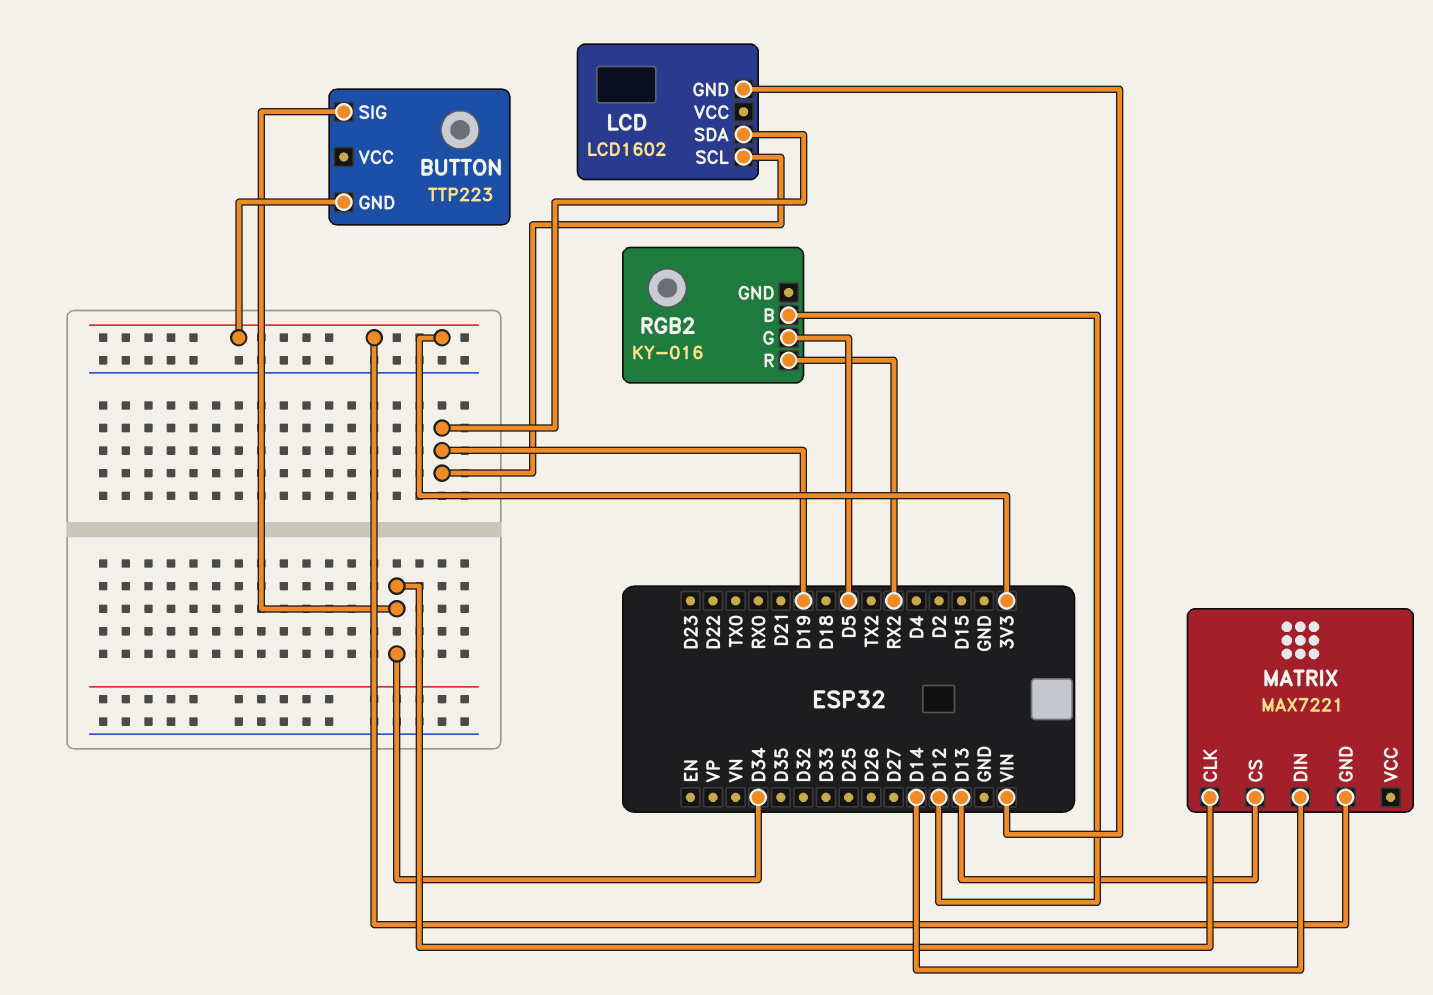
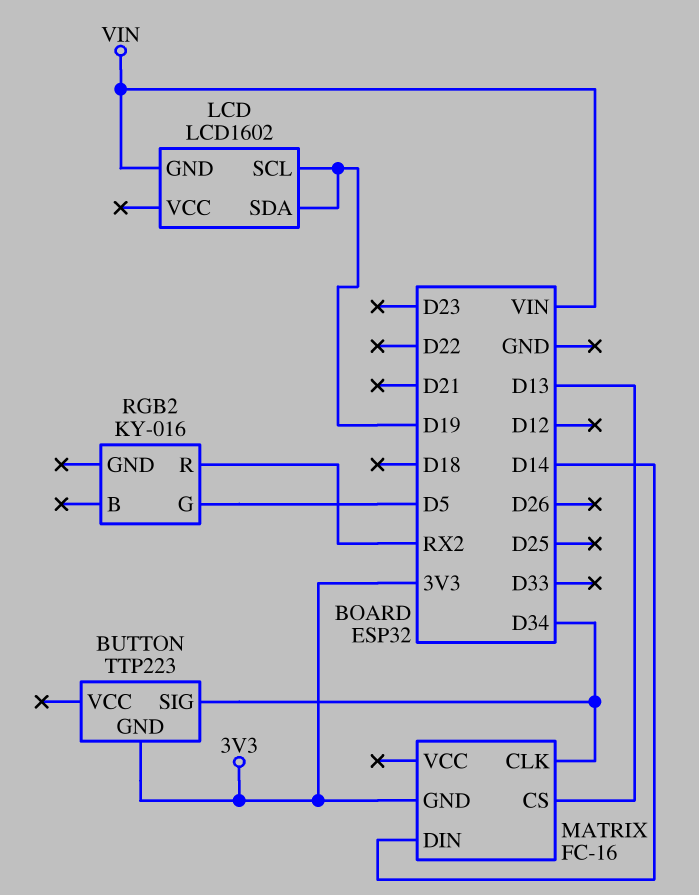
MATRIX: MAX7221 -> FC-16
RGB2 pin B: D12 -> none

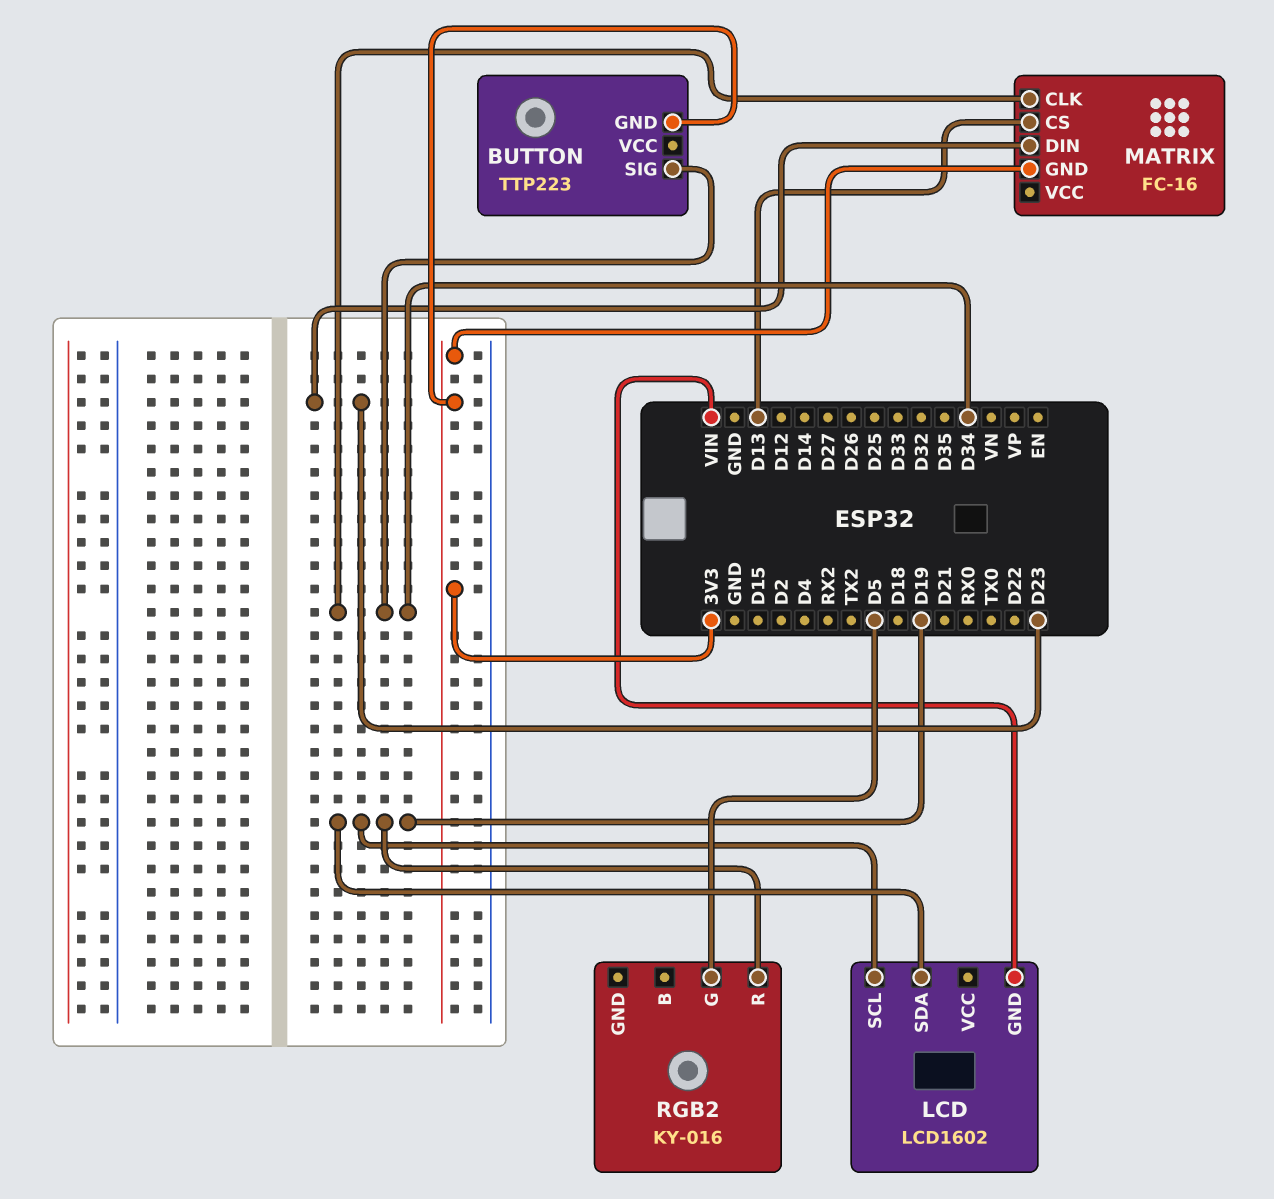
MATRIX pin DIN: D14 -> D23
RGB2 pin R: RX2 -> D19

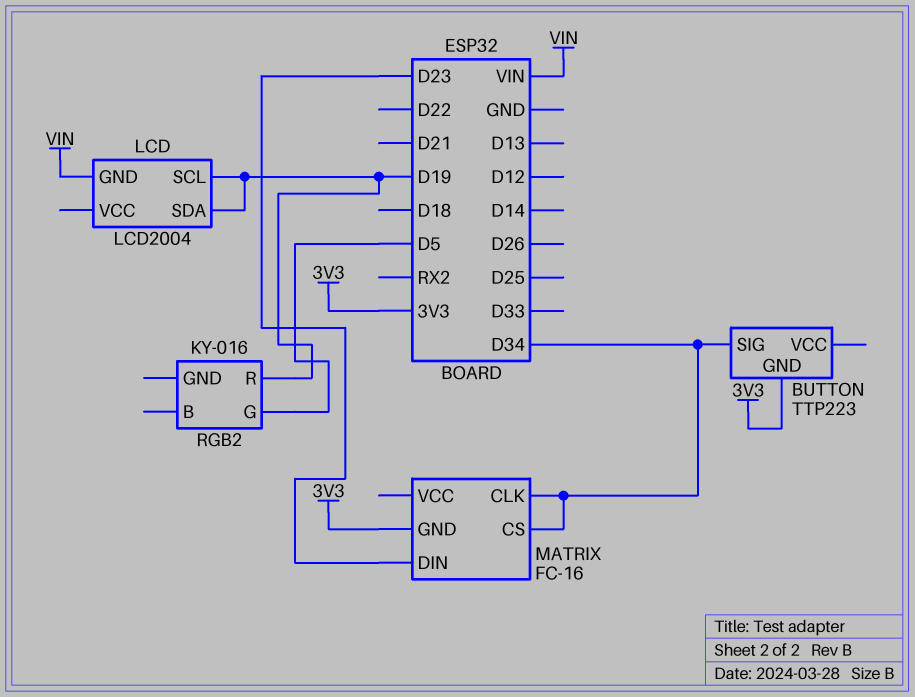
LCD: LCD1602 -> LCD2004
MATRIX pin CS: D13 -> D34

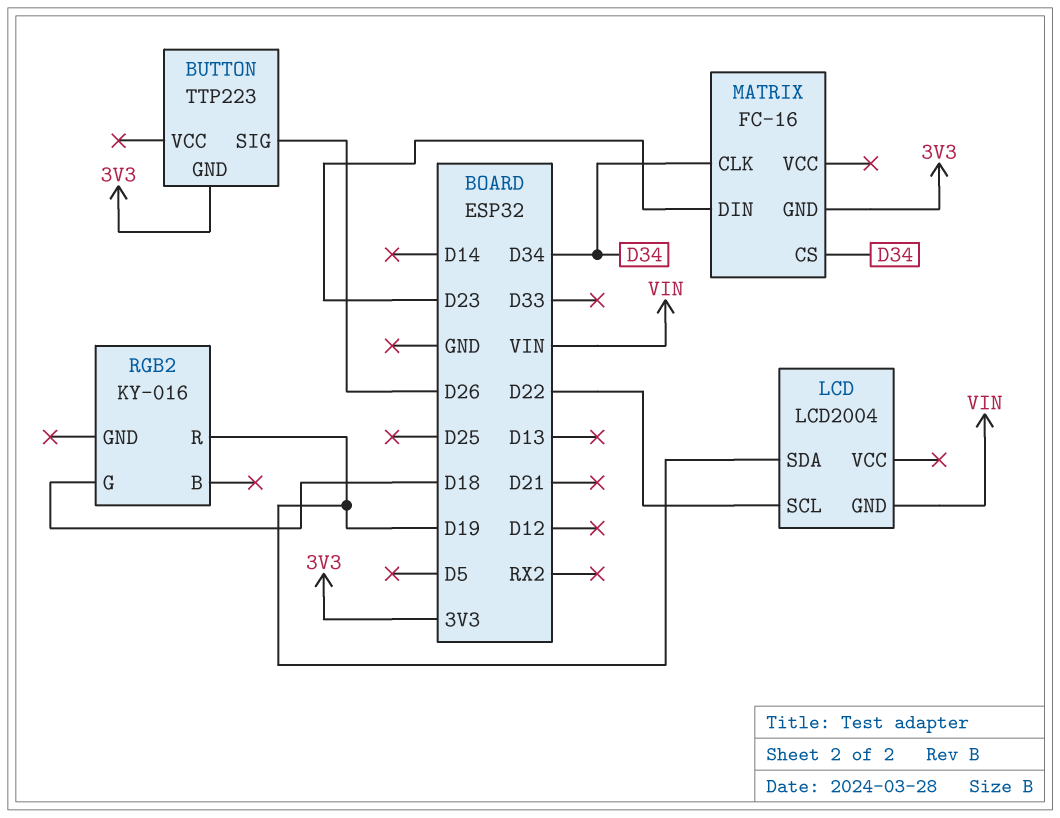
BUTTON pin SIG: D34 -> D26
LCD pin SCL: D19 -> D22
RGB2 pin G: D5 -> D18

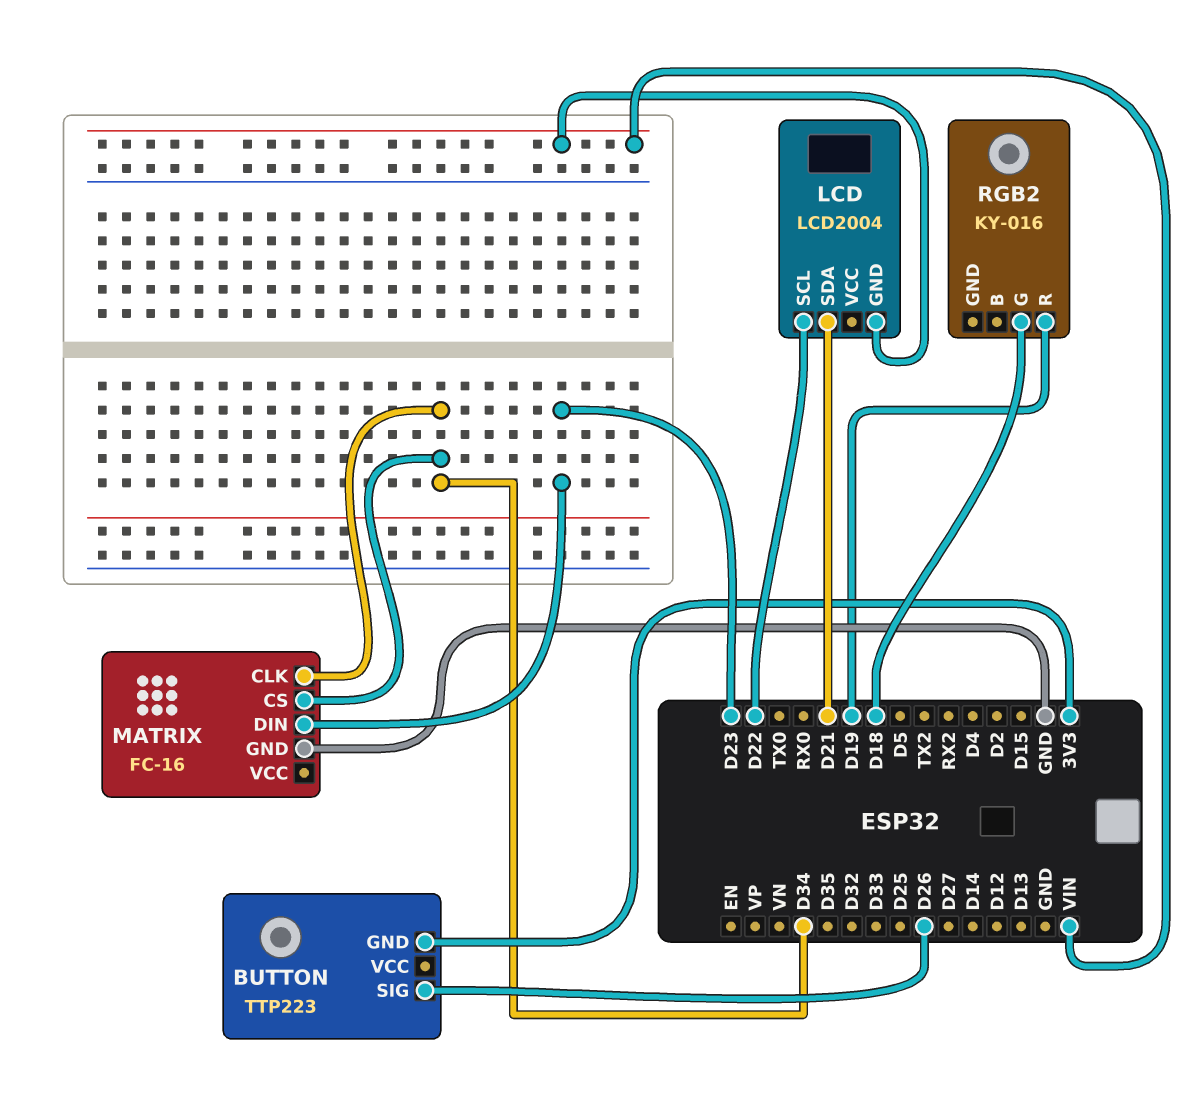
LCD pin SDA: D19 -> D21
MATRIX pin GND: 3V3 -> GND

